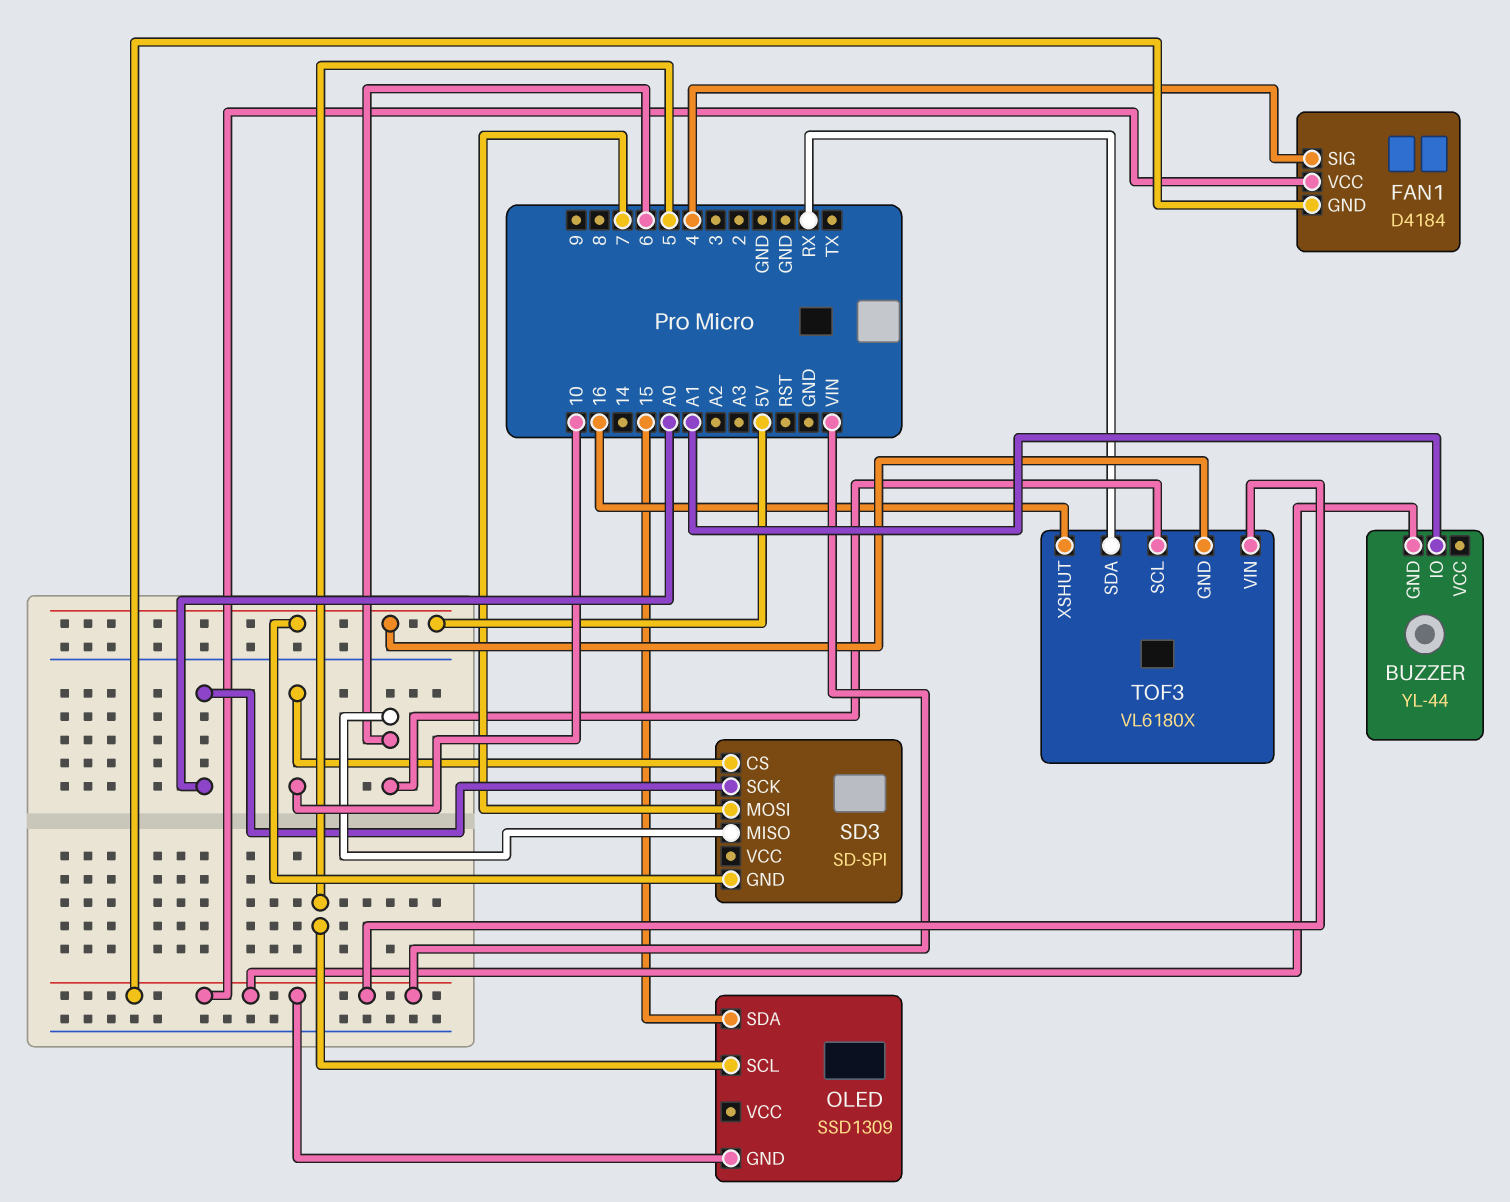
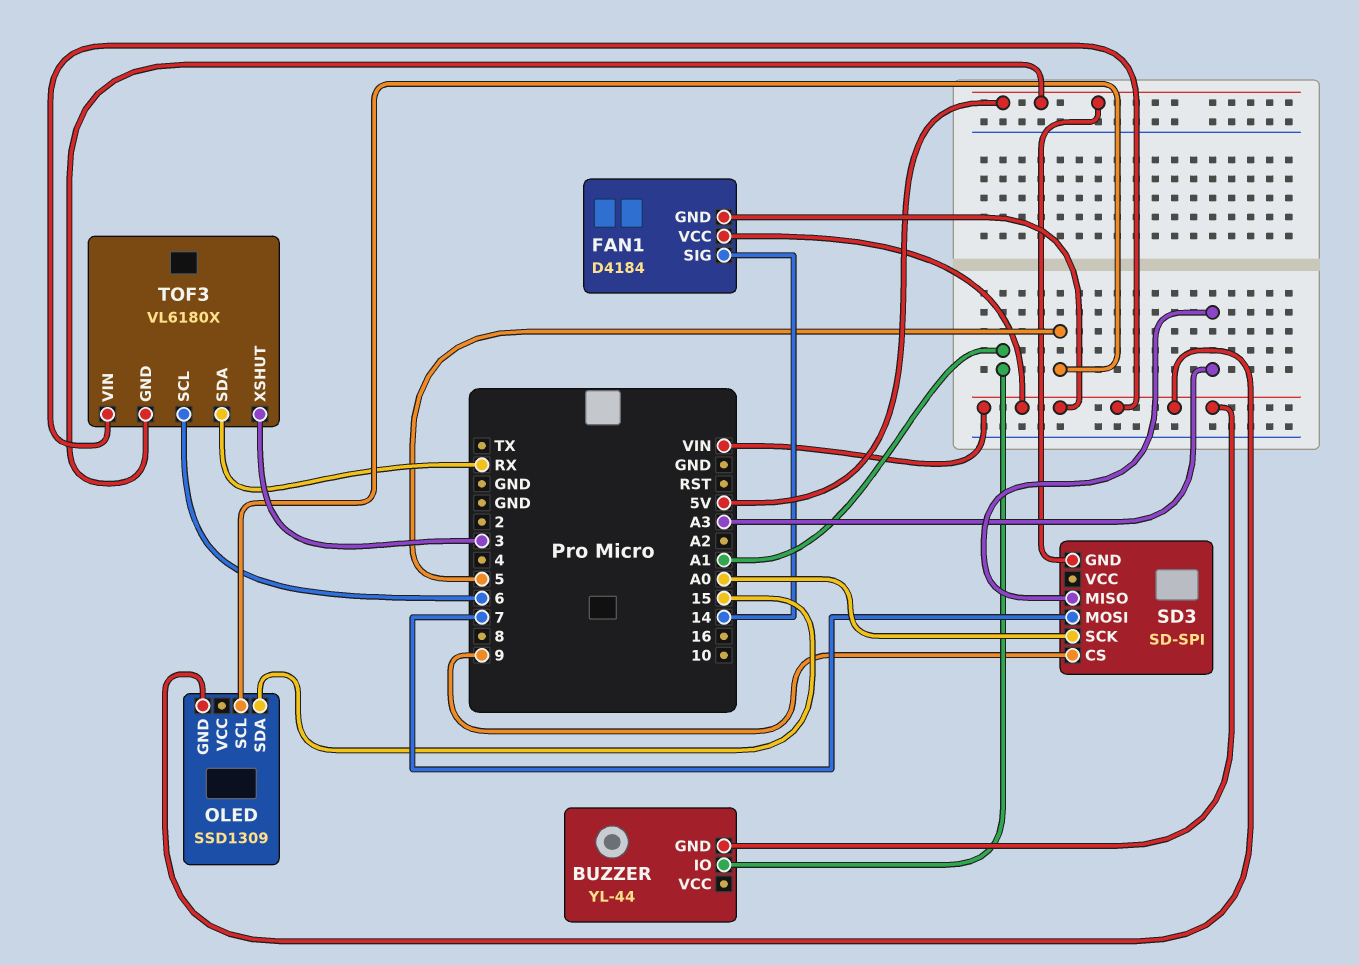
FAN1 pin SIG: 4 -> 14
SD3 pin CS: 10 -> 9
SD3 pin MISO: 6 -> A3
TOF3 pin XSHUT: 16 -> 3

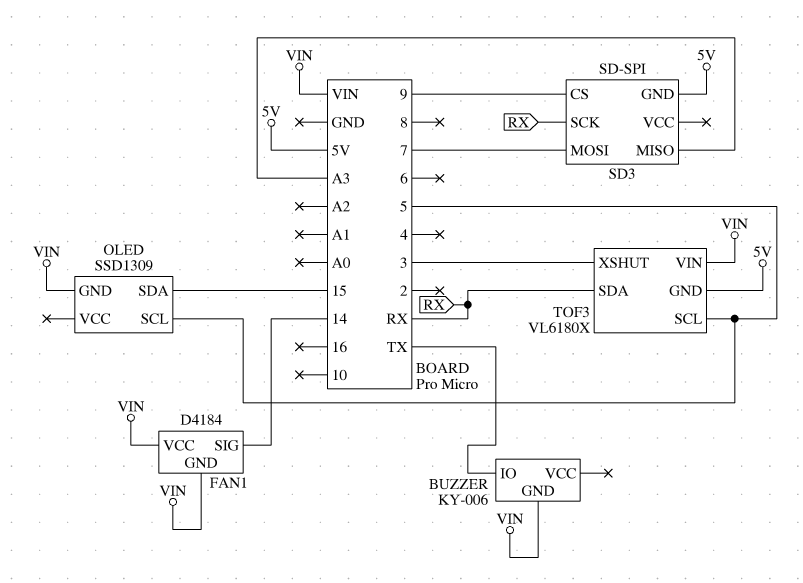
BUZZER: YL-44 -> KY-006
BUZZER pin IO: A1 -> TX
SD3 pin SCK: A0 -> RX
TOF3 pin SCL: 6 -> 5

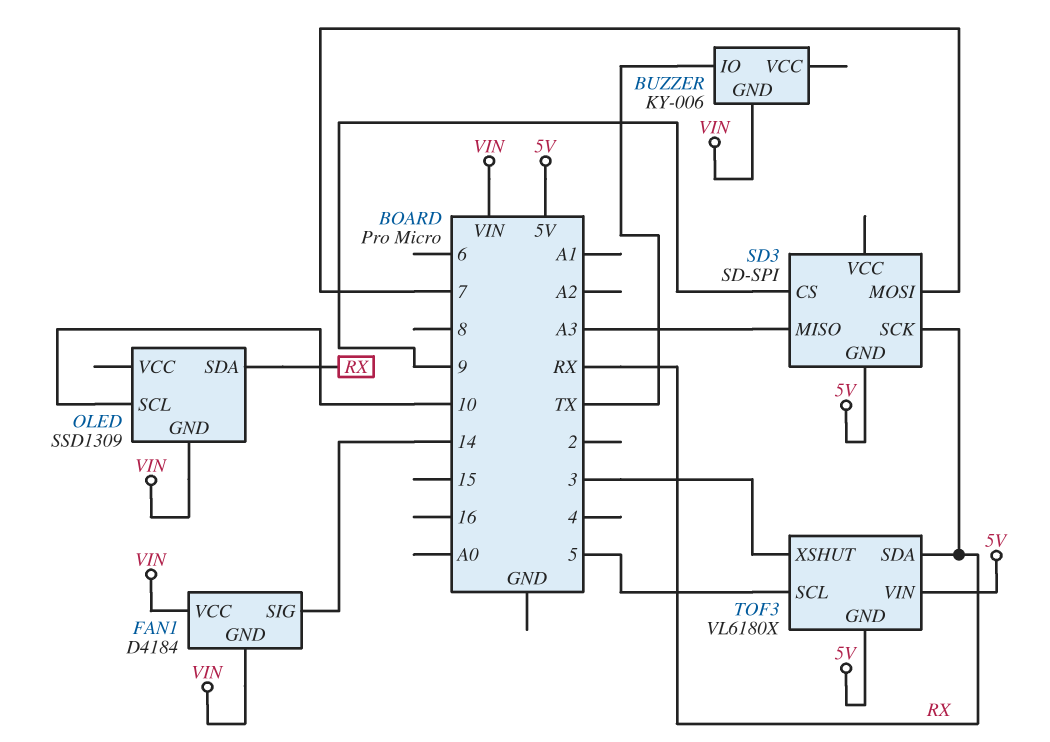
OLED pin SCL: 5 -> 10
OLED pin SDA: 15 -> RX
TOF3 pin VIN: VIN -> 5V

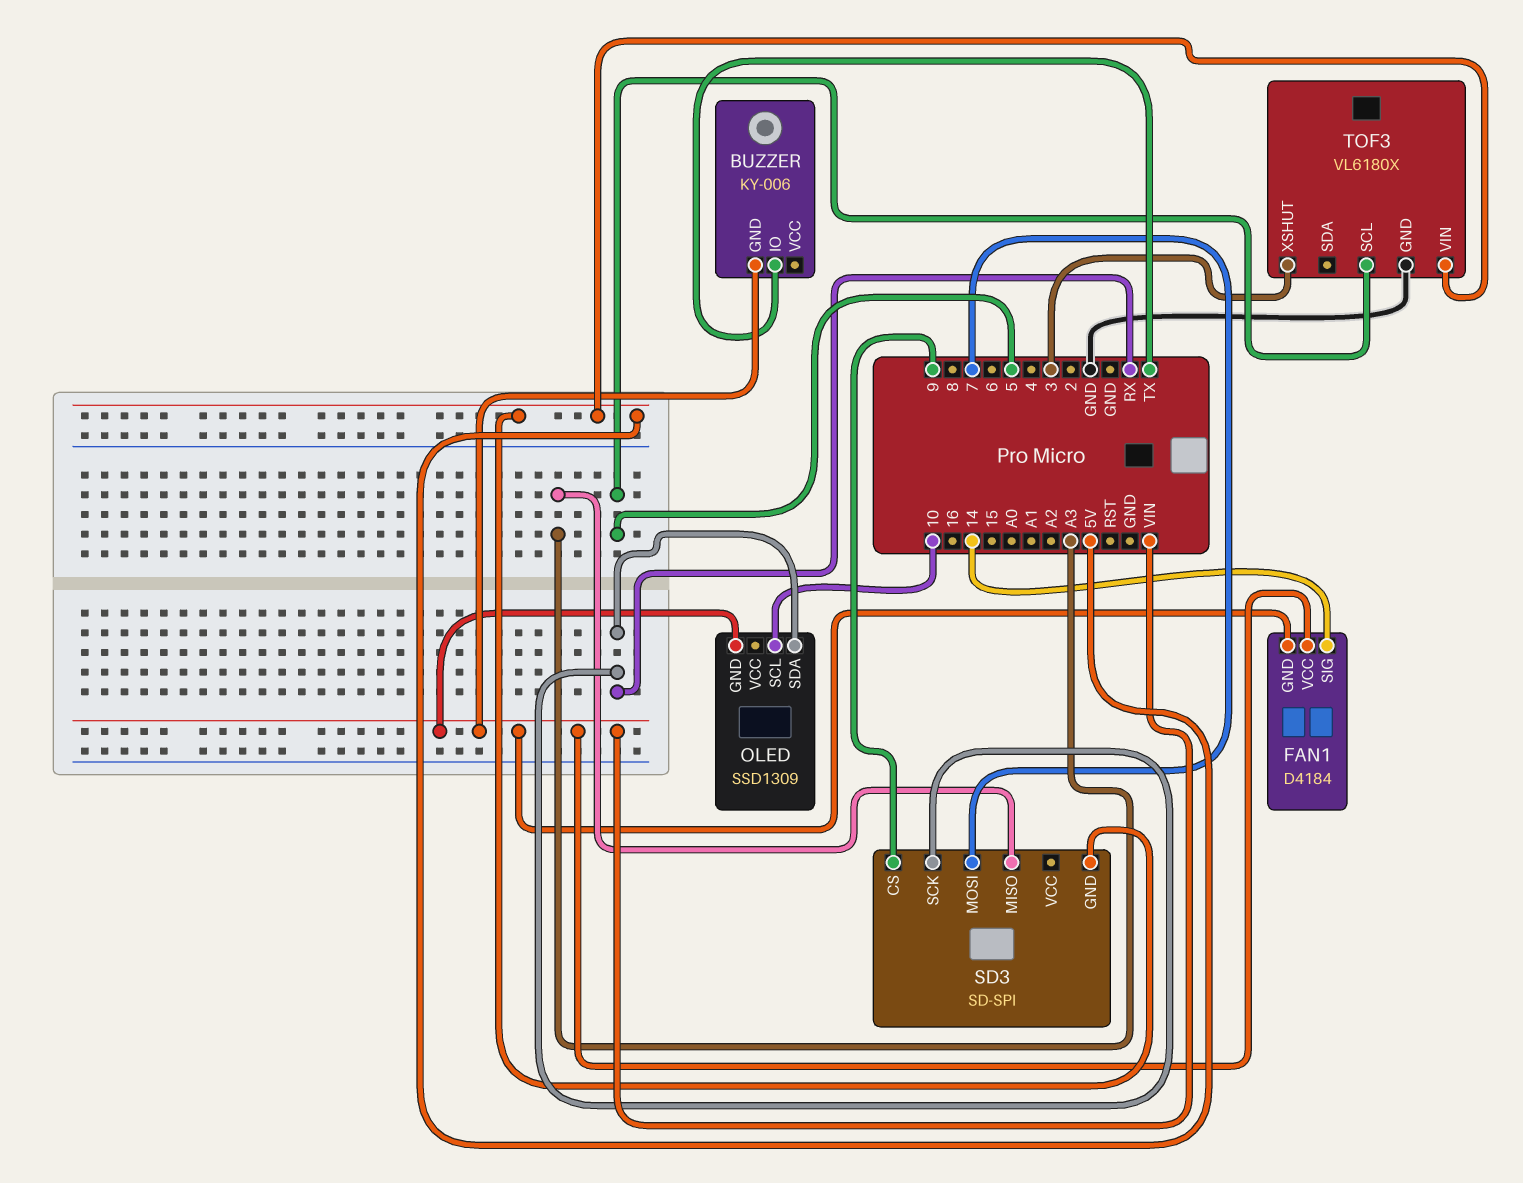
TOF3 pin GND: 5V -> GND
TOF3 pin SDA: RX -> none

